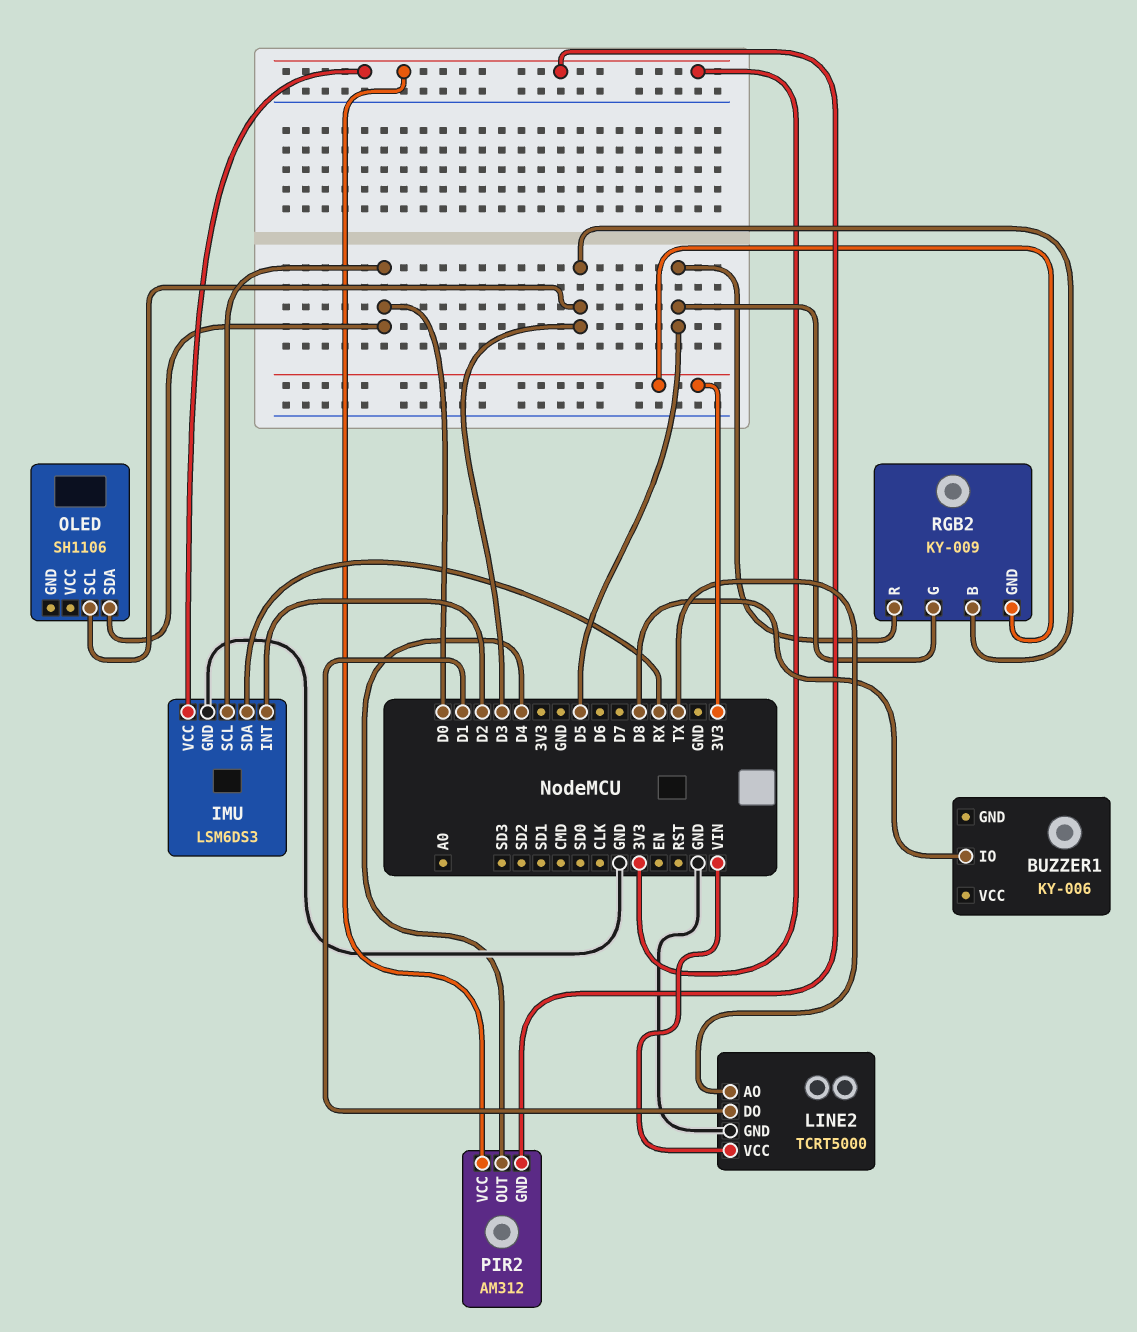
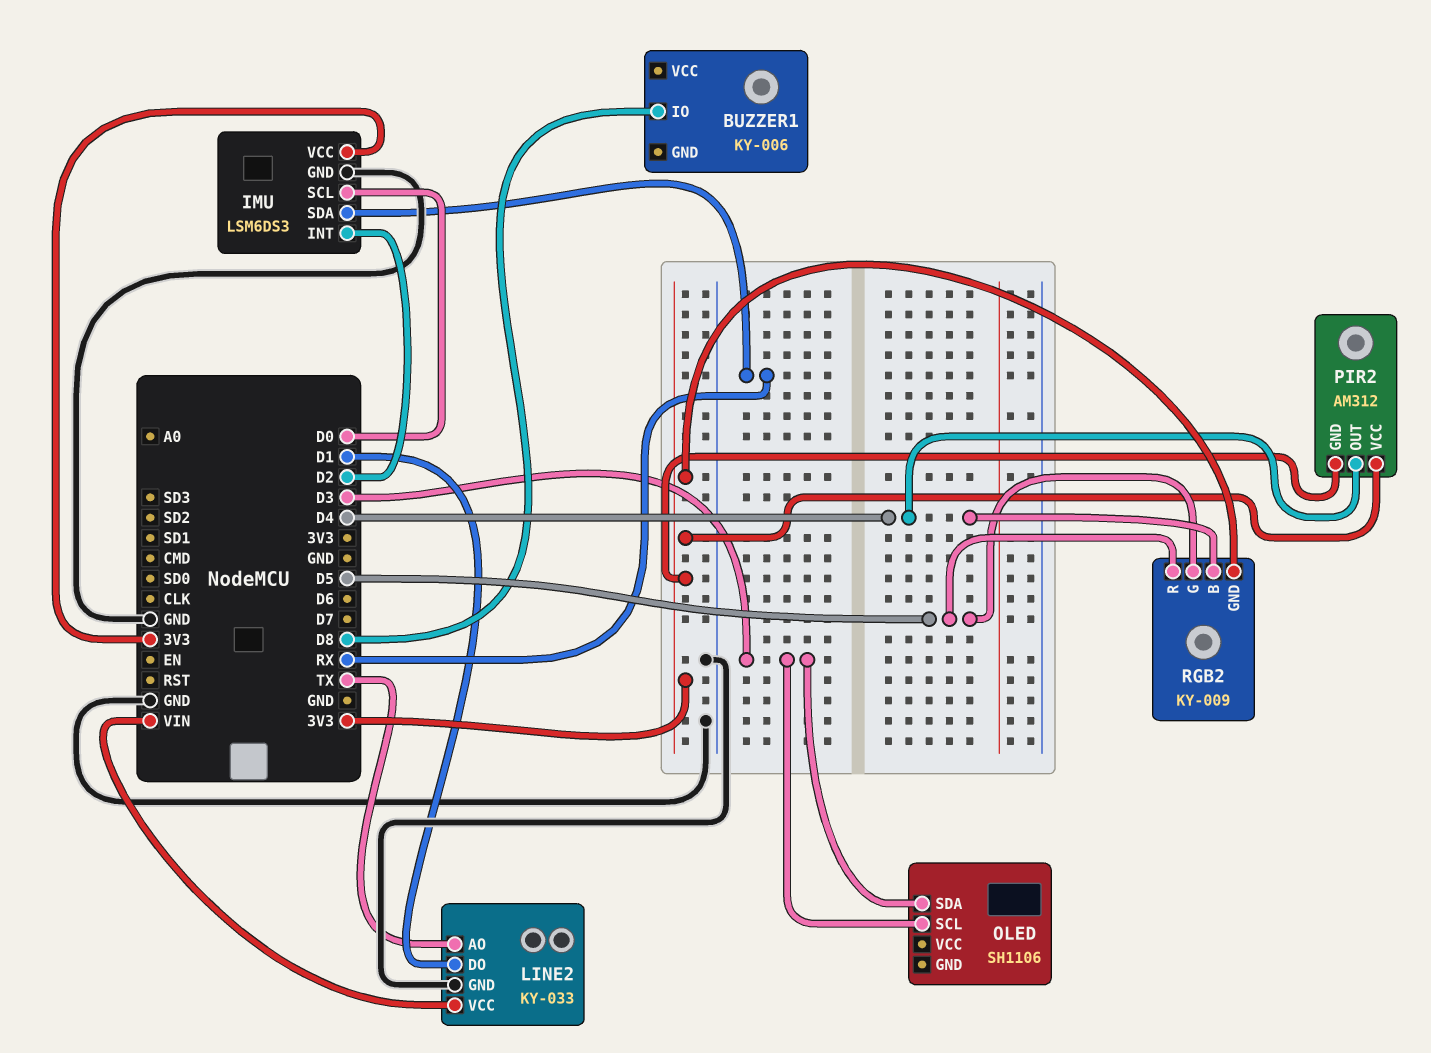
LINE2: TCRT5000 -> KY-033
OLED pin SDA: D0 -> D3
RGB2 pin B: D3 -> D4

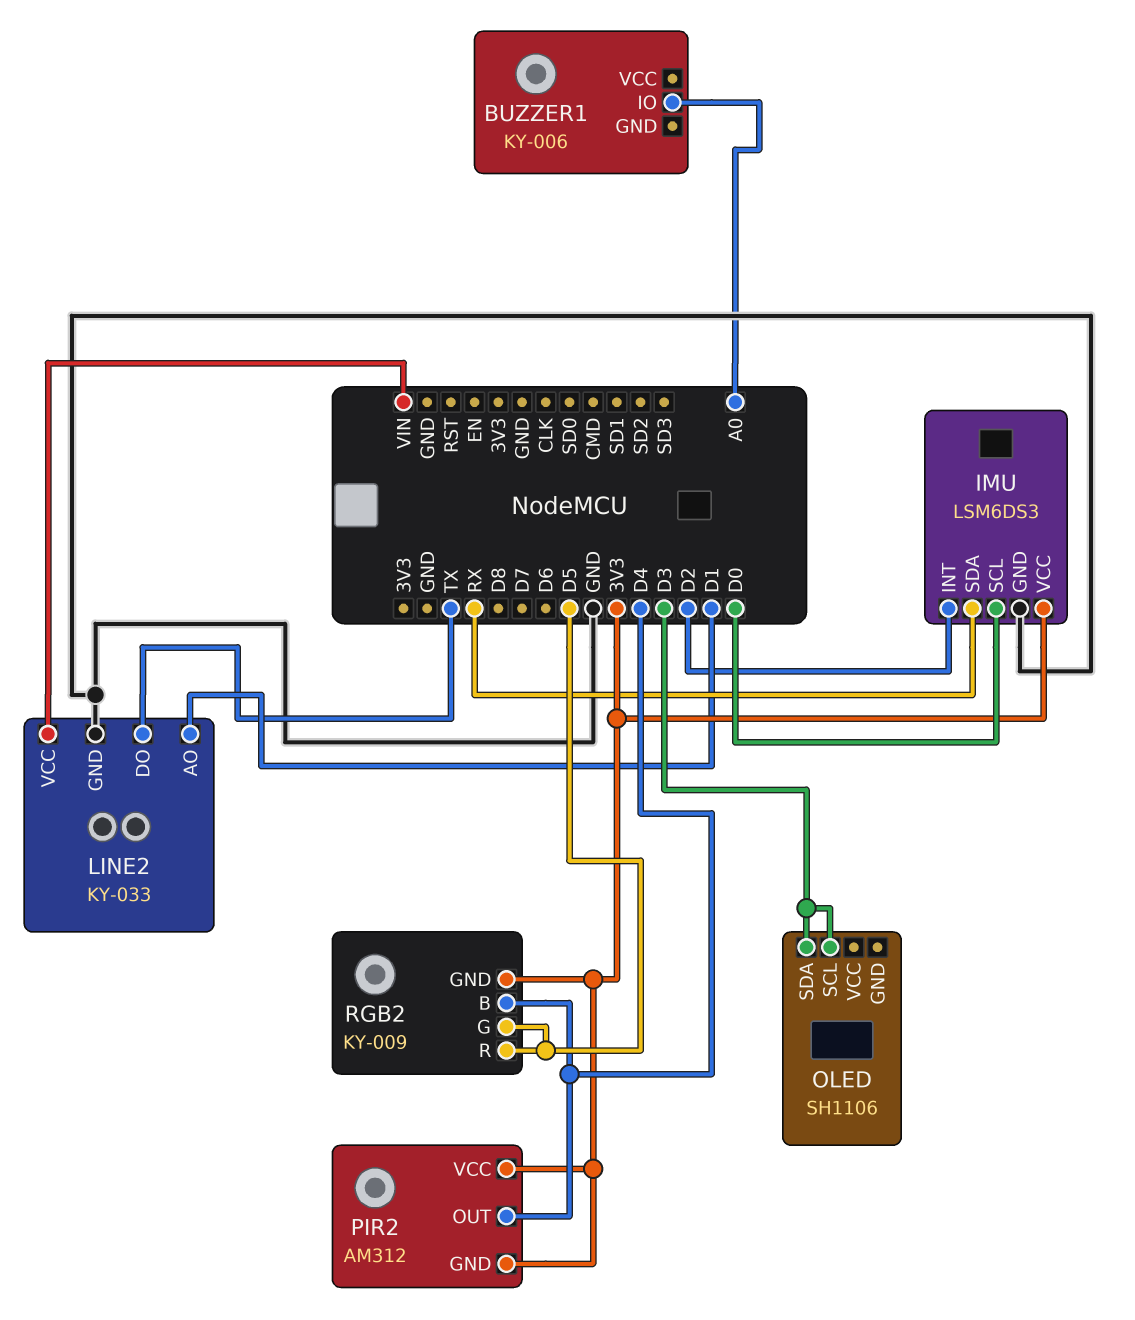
BUZZER1 pin IO: D8 -> A0
LINE2 pin AO: TX -> D1
LINE2 pin DO: D1 -> TX

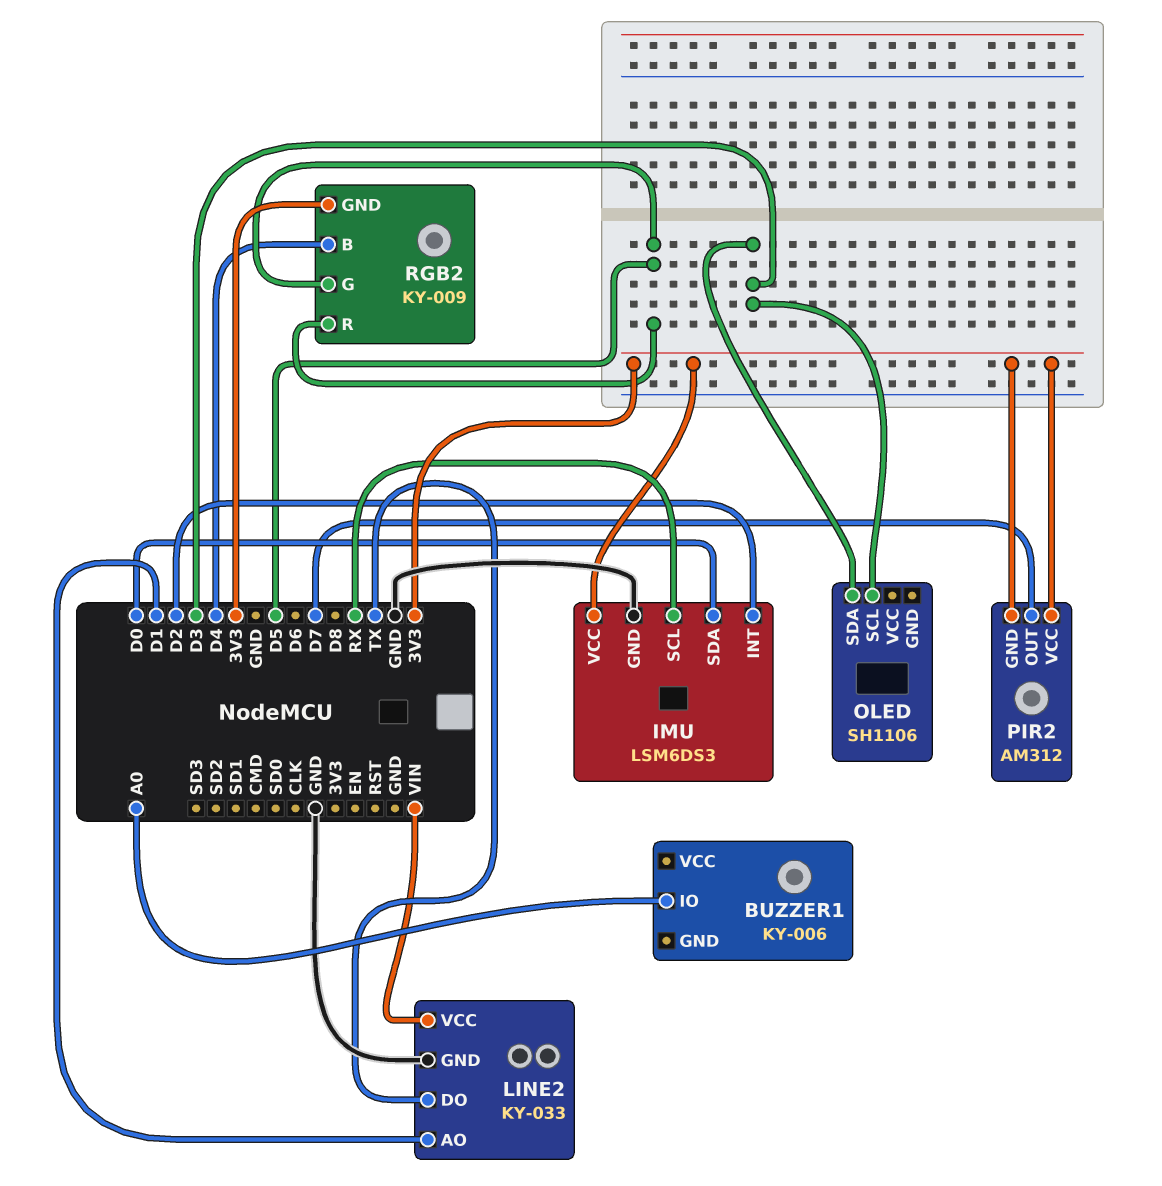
IMU pin SCL: D0 -> RX
IMU pin SDA: RX -> D0
PIR2 pin OUT: D4 -> D7

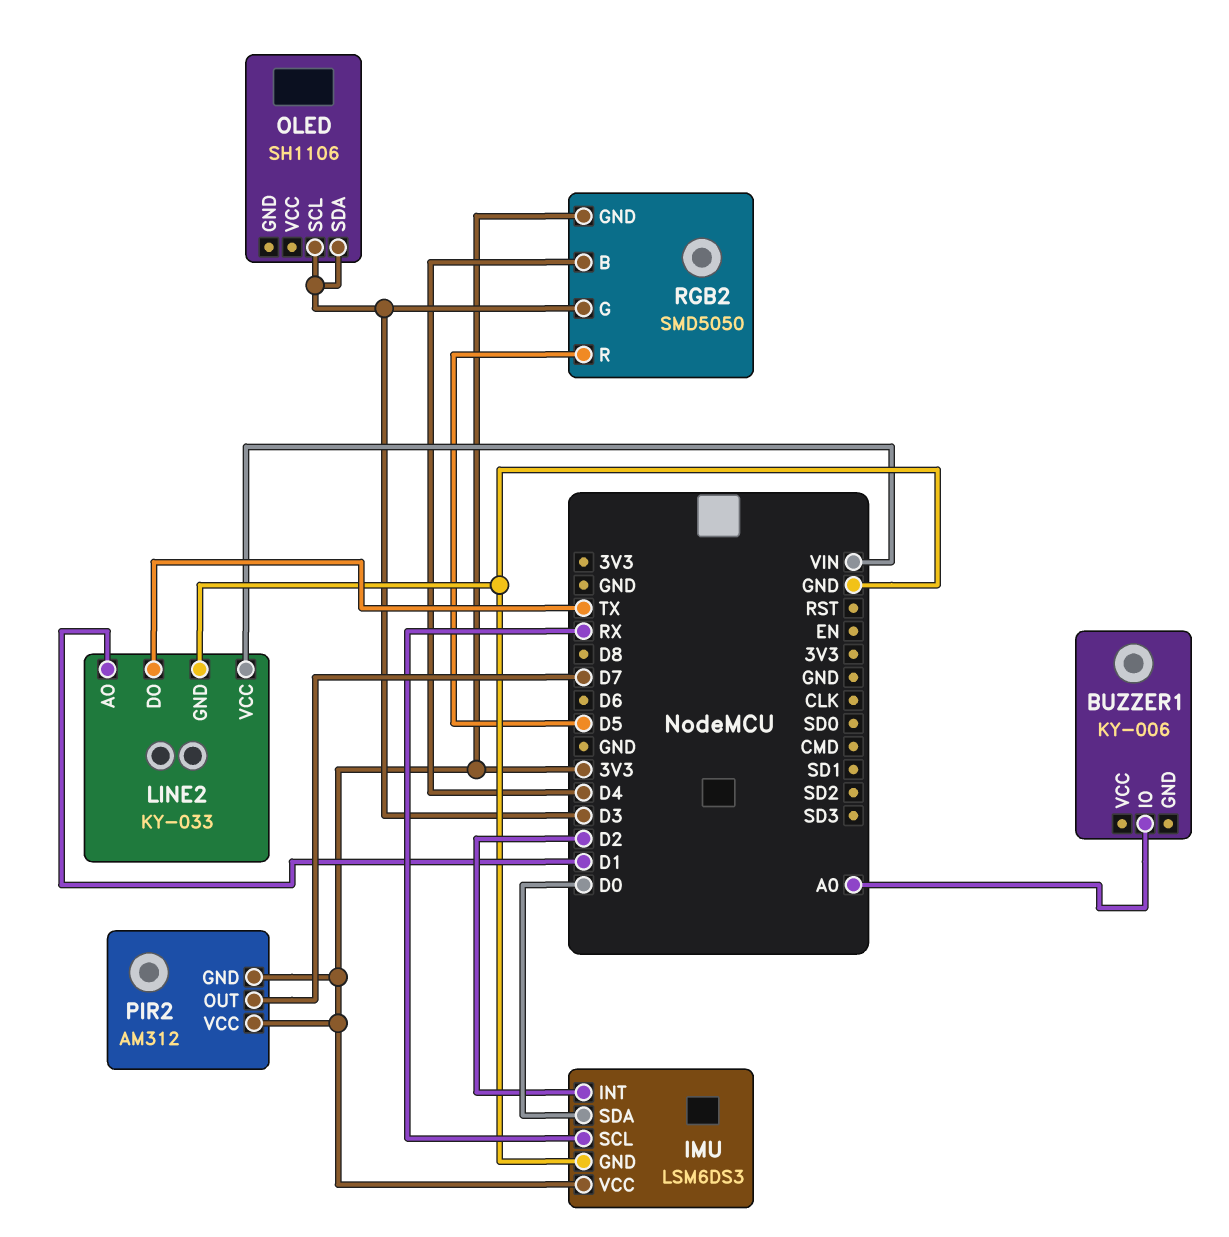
RGB2: KY-009 -> SMD5050
RGB2 pin G: D5 -> D3

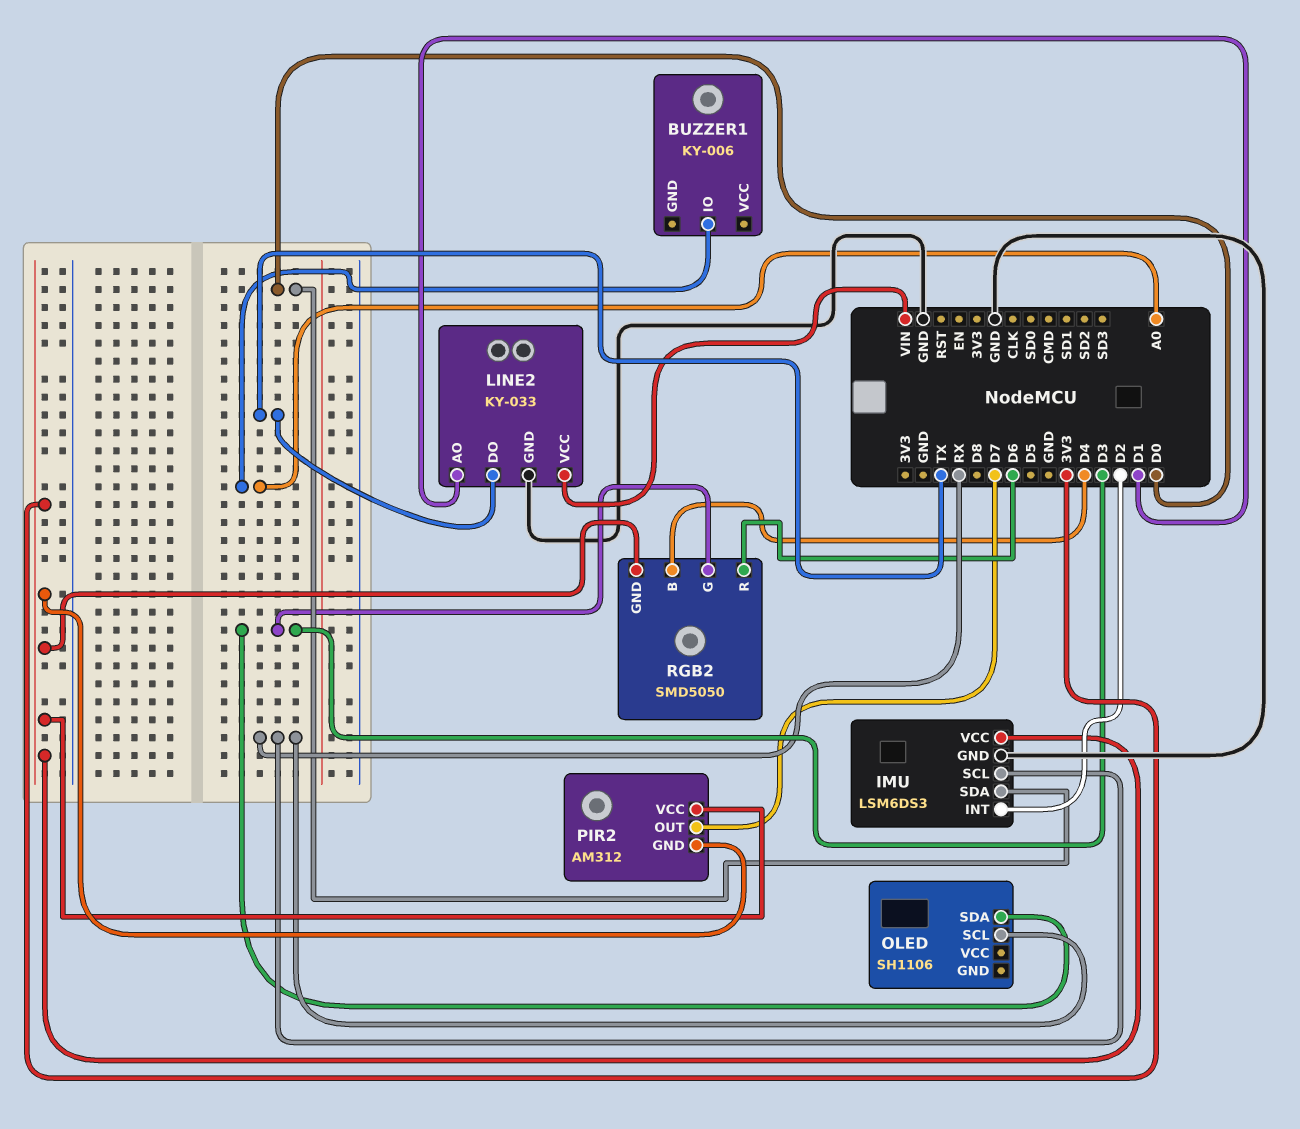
OLED pin SCL: D3 -> RX
RGB2 pin R: D5 -> D6

